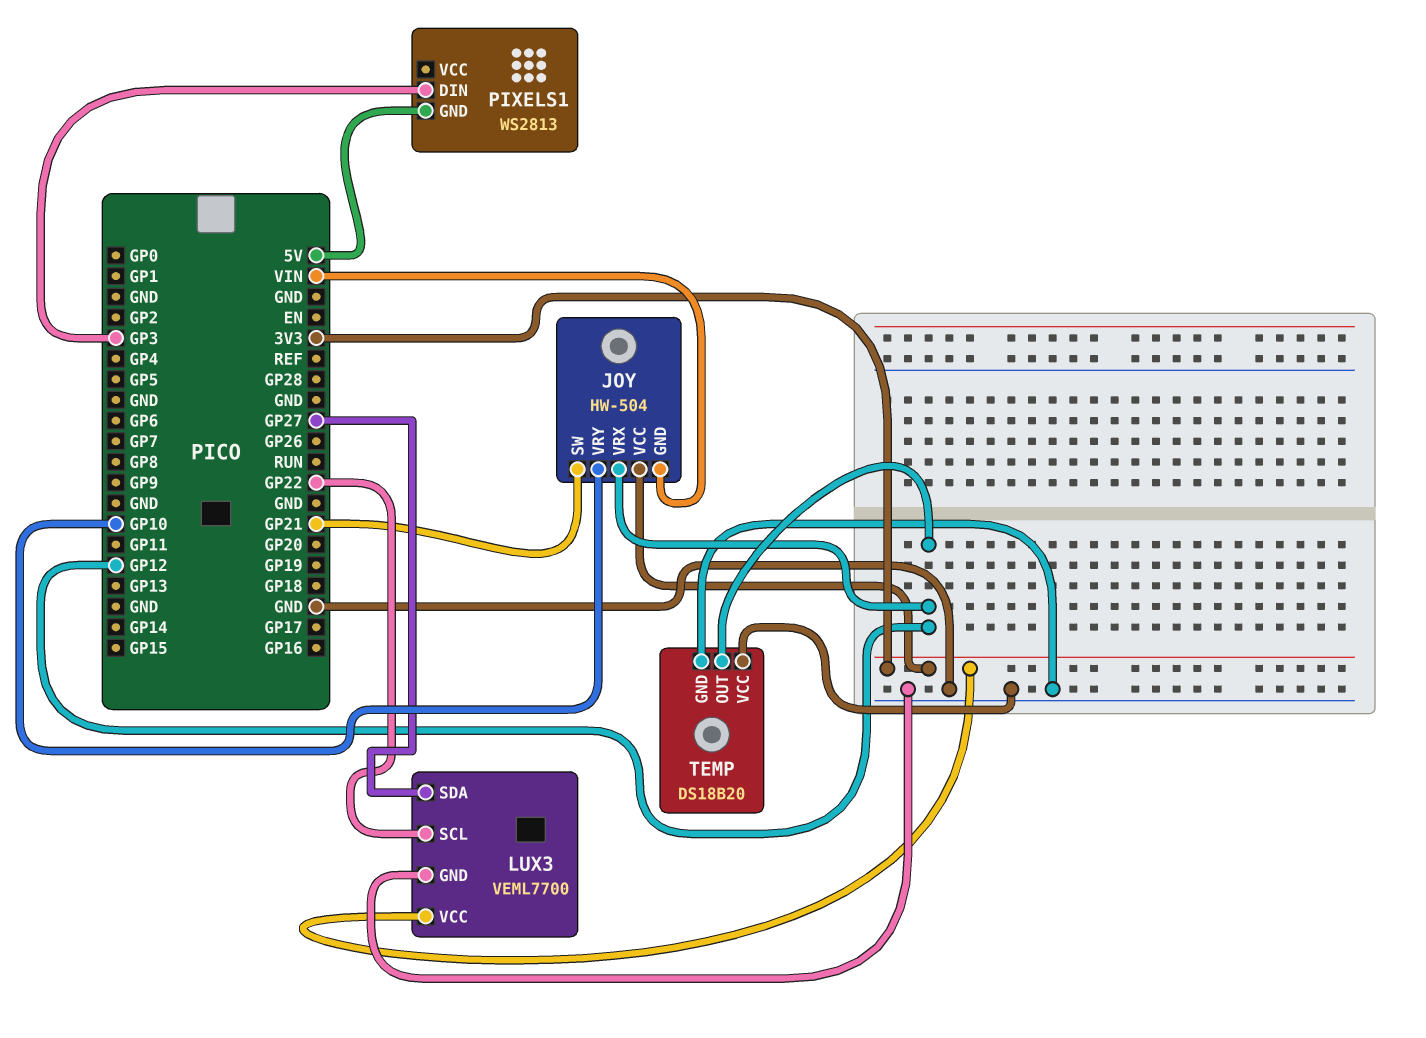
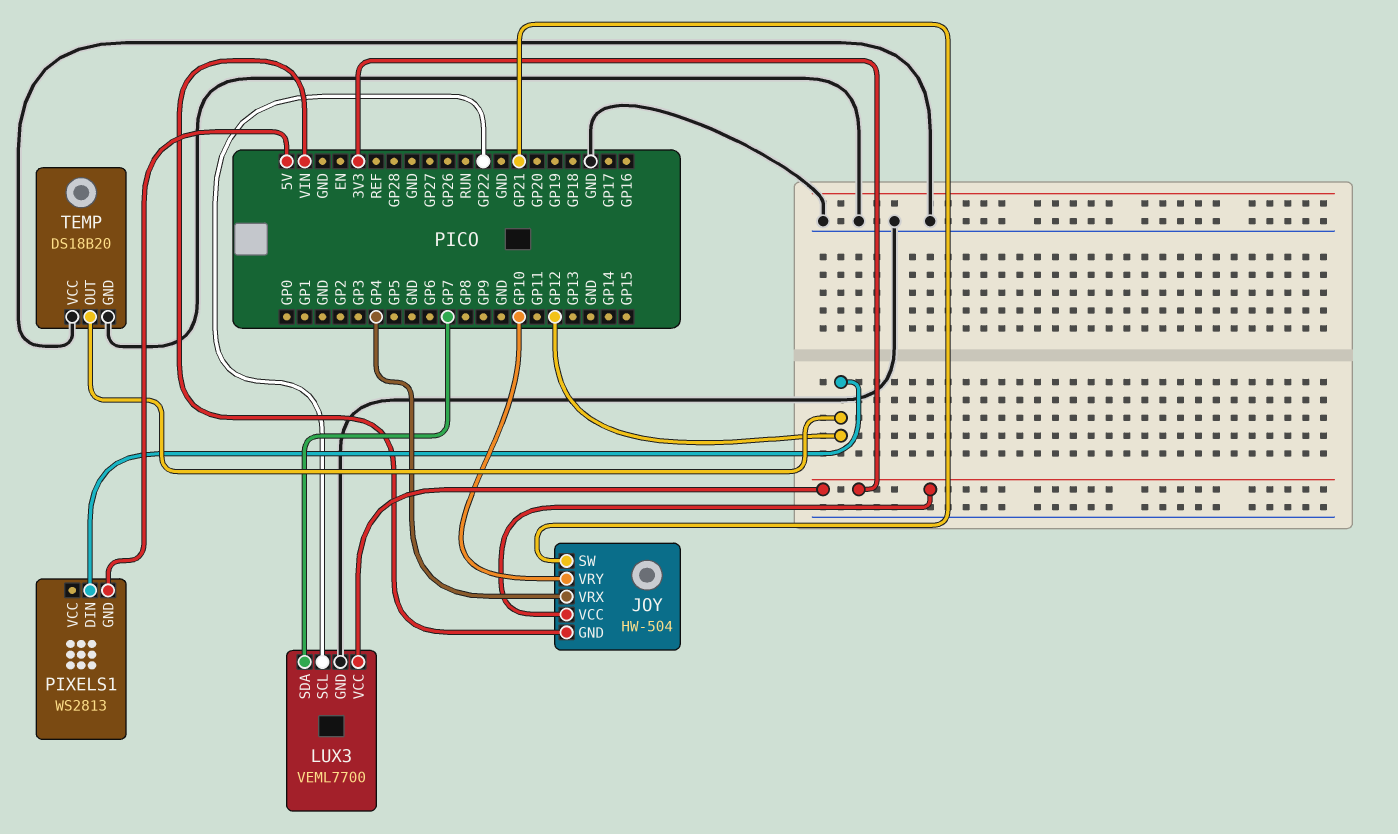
JOY pin VRX: GP12 -> GP4
LUX3 pin SDA: GP27 -> GP7
PIXELS1 pin DIN: GP3 -> GP12

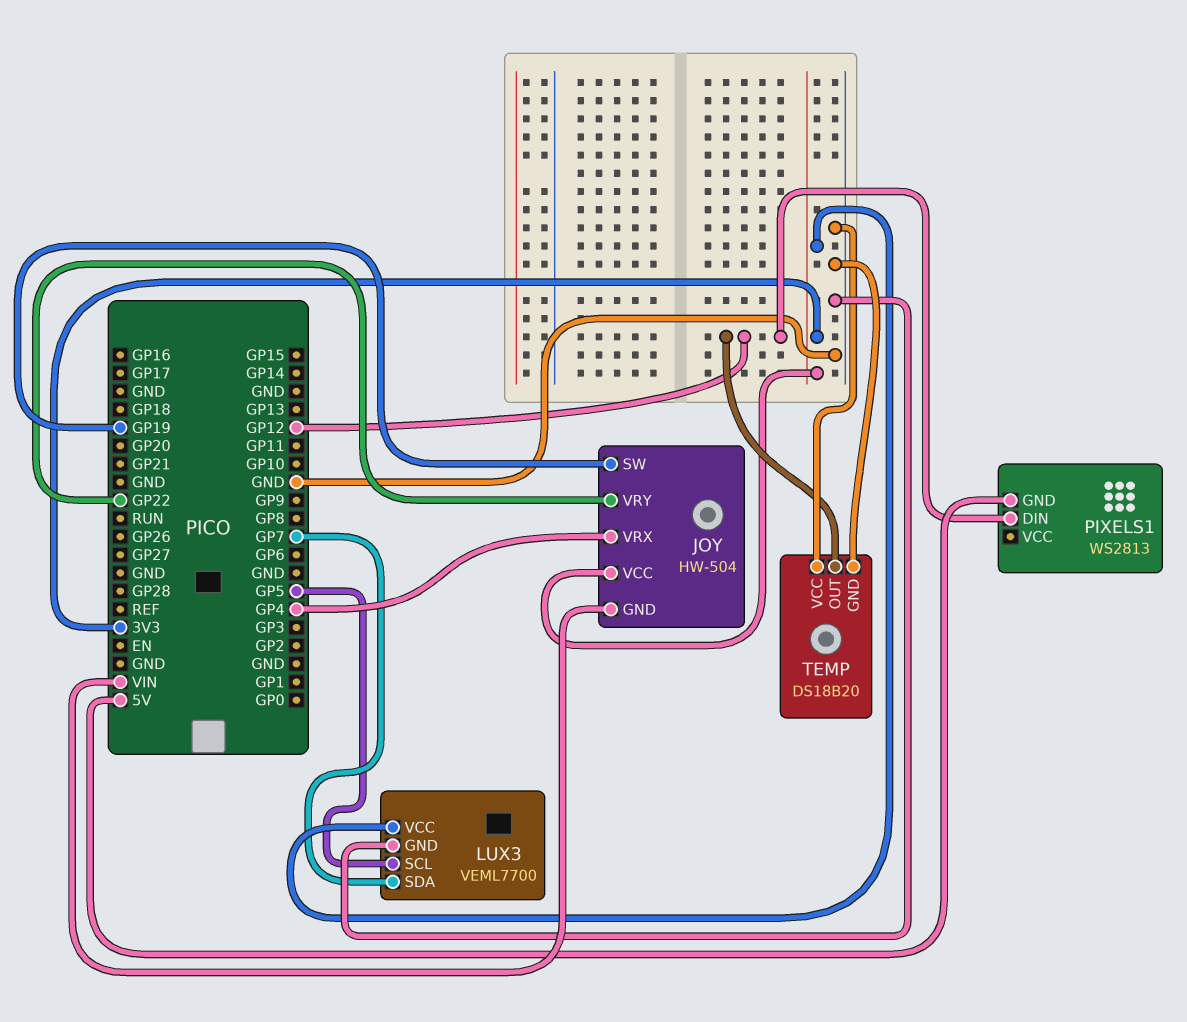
JOY pin SW: GP21 -> GP19
JOY pin VRY: GP10 -> GP22
LUX3 pin SCL: GP22 -> GP5

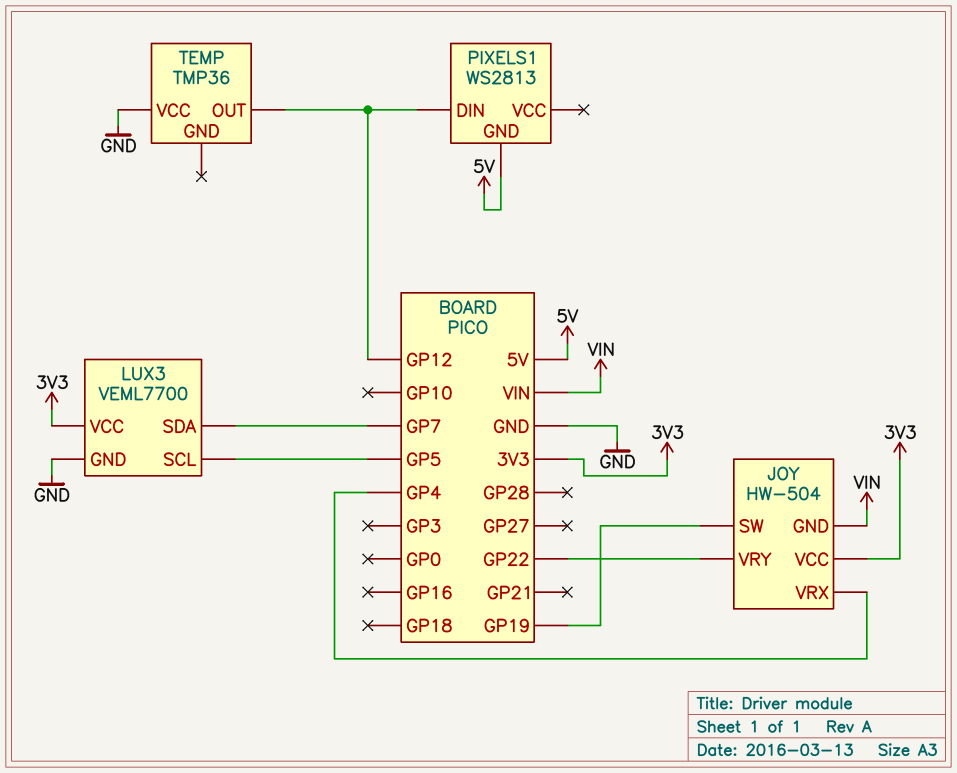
TEMP: DS18B20 -> TMP36
TEMP pin GND: GND -> none

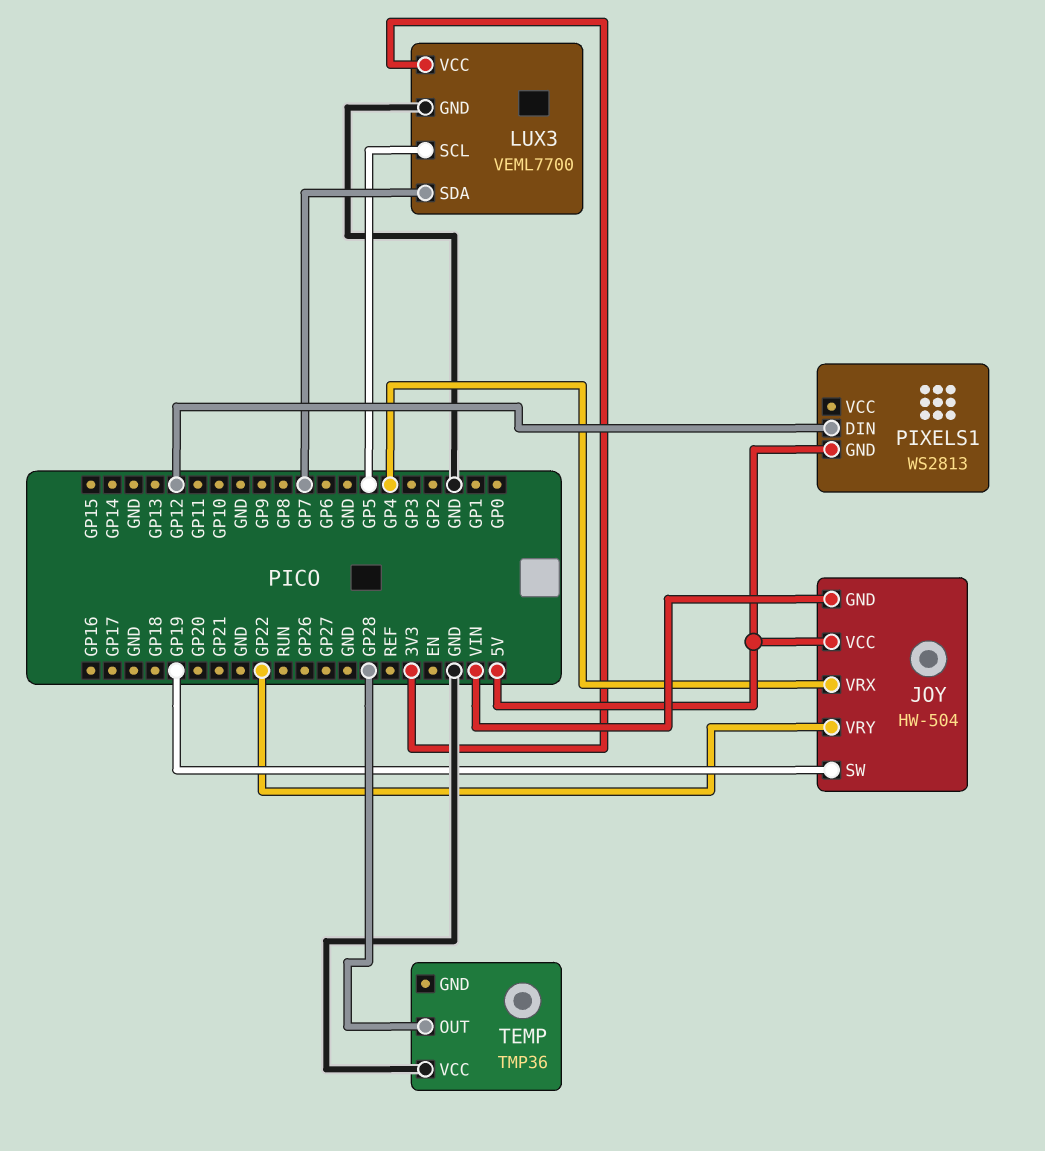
JOY pin VCC: 3V3 -> 5V
TEMP pin OUT: GP12 -> GP28

